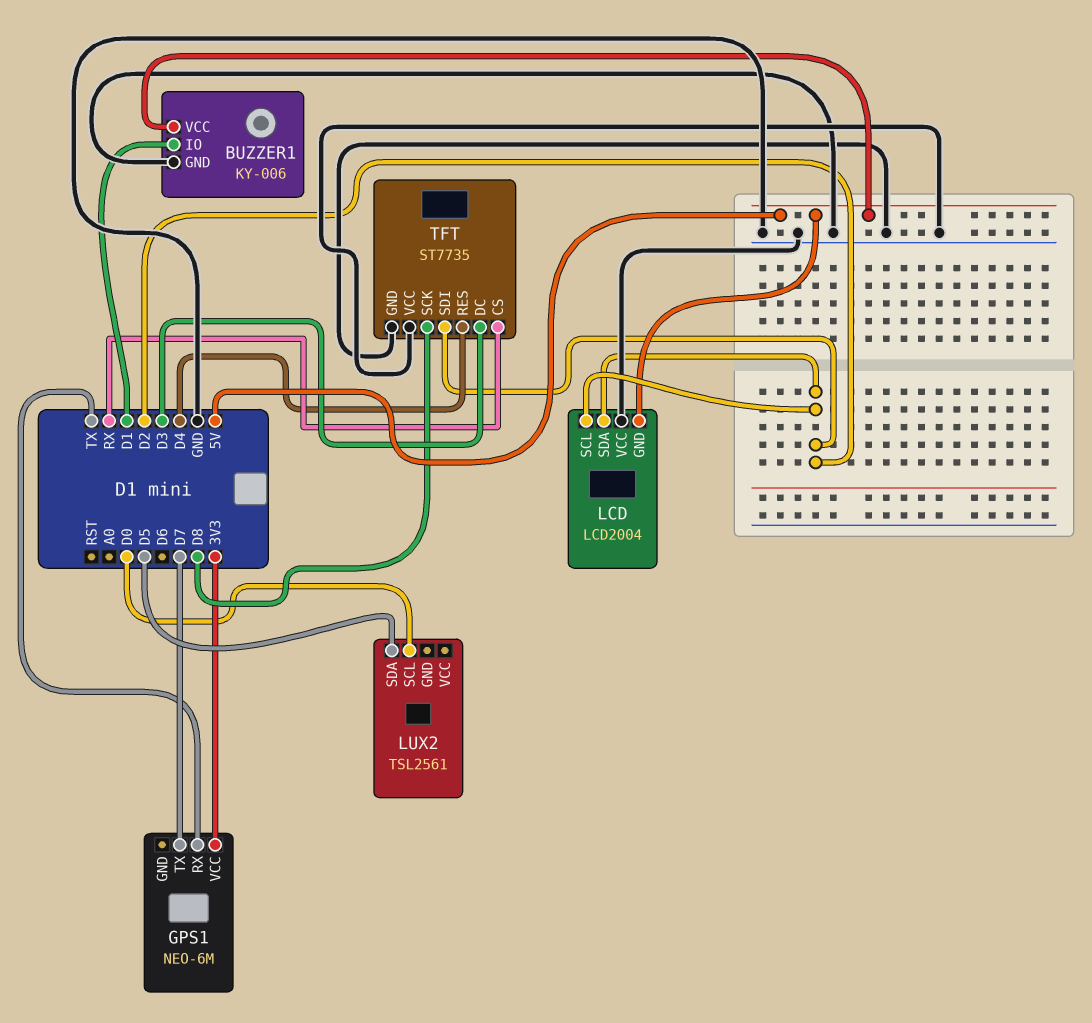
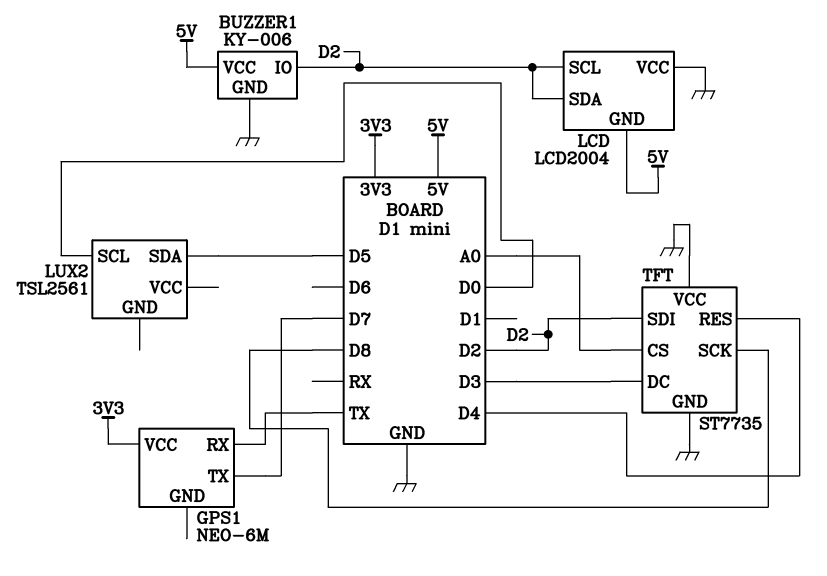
BUZZER1 pin IO: D1 -> D2
TFT pin CS: RX -> A0

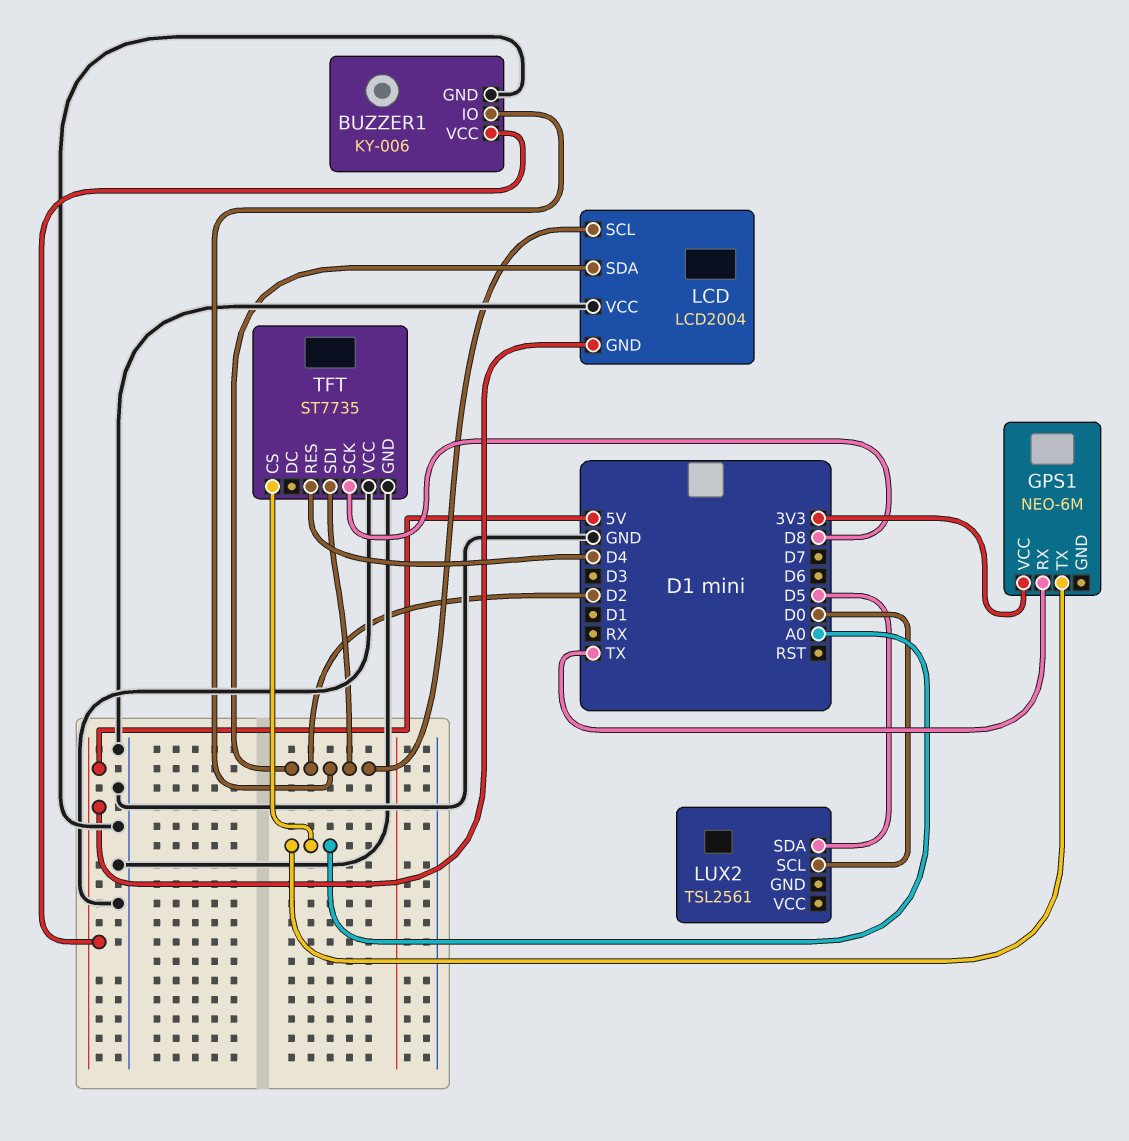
GPS1 pin TX: D7 -> A0
TFT pin DC: D3 -> none

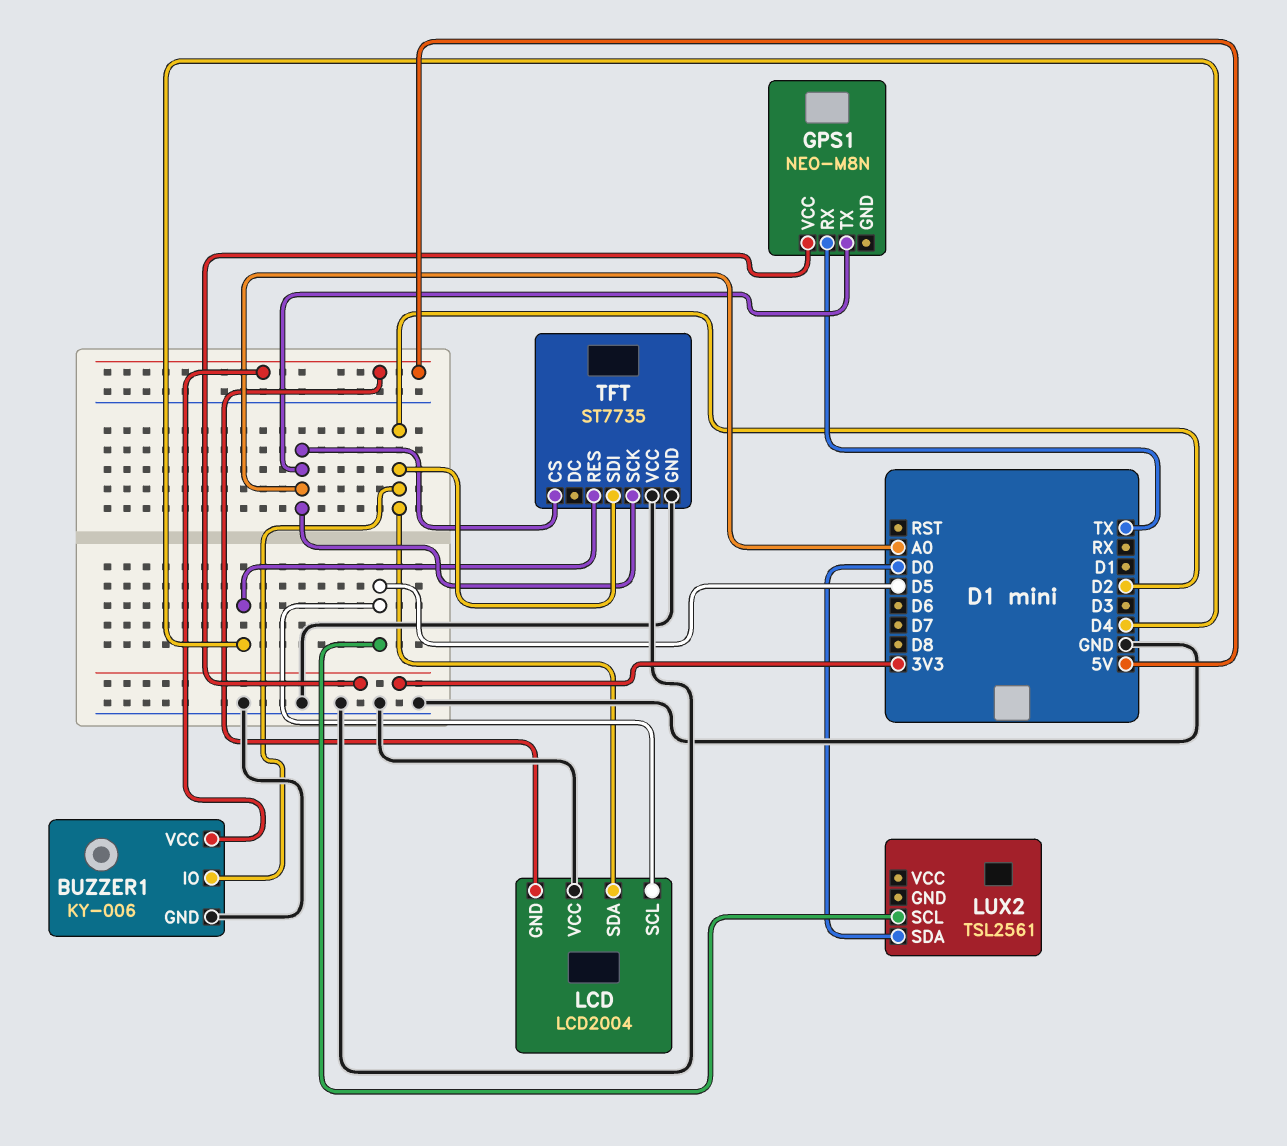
GPS1: NEO-6M -> NEO-M8N
LCD pin SCL: D2 -> D5
LUX2 pin SCL: D0 -> D5
LUX2 pin SDA: D5 -> D0
TFT pin SCK: D8 -> A0

